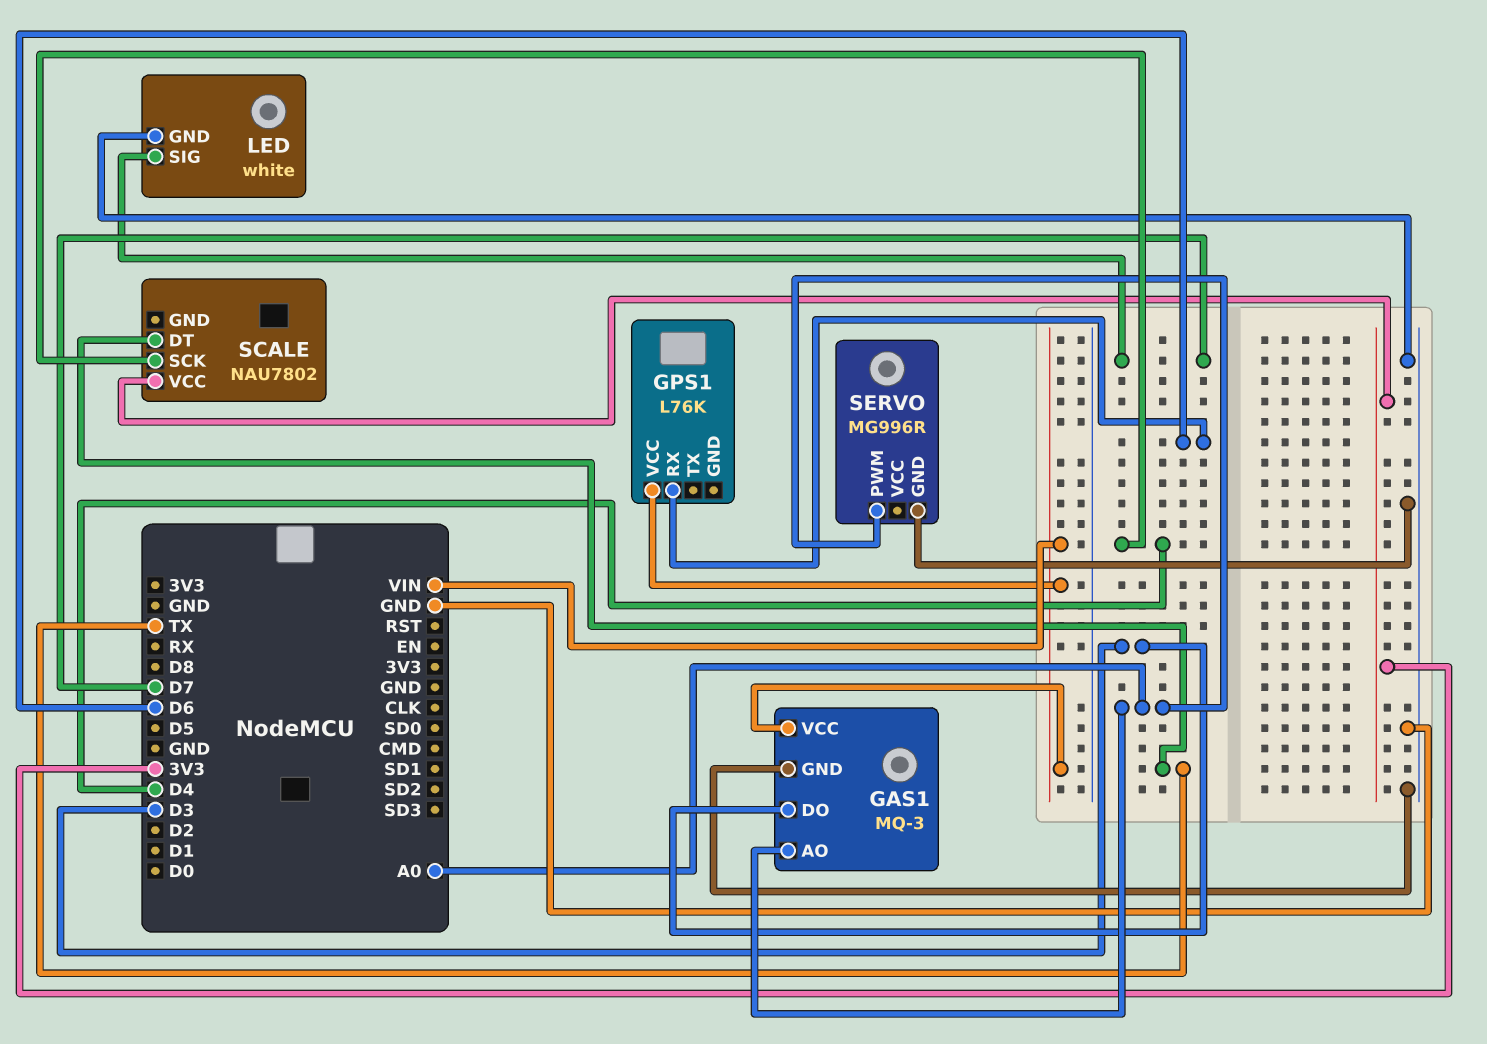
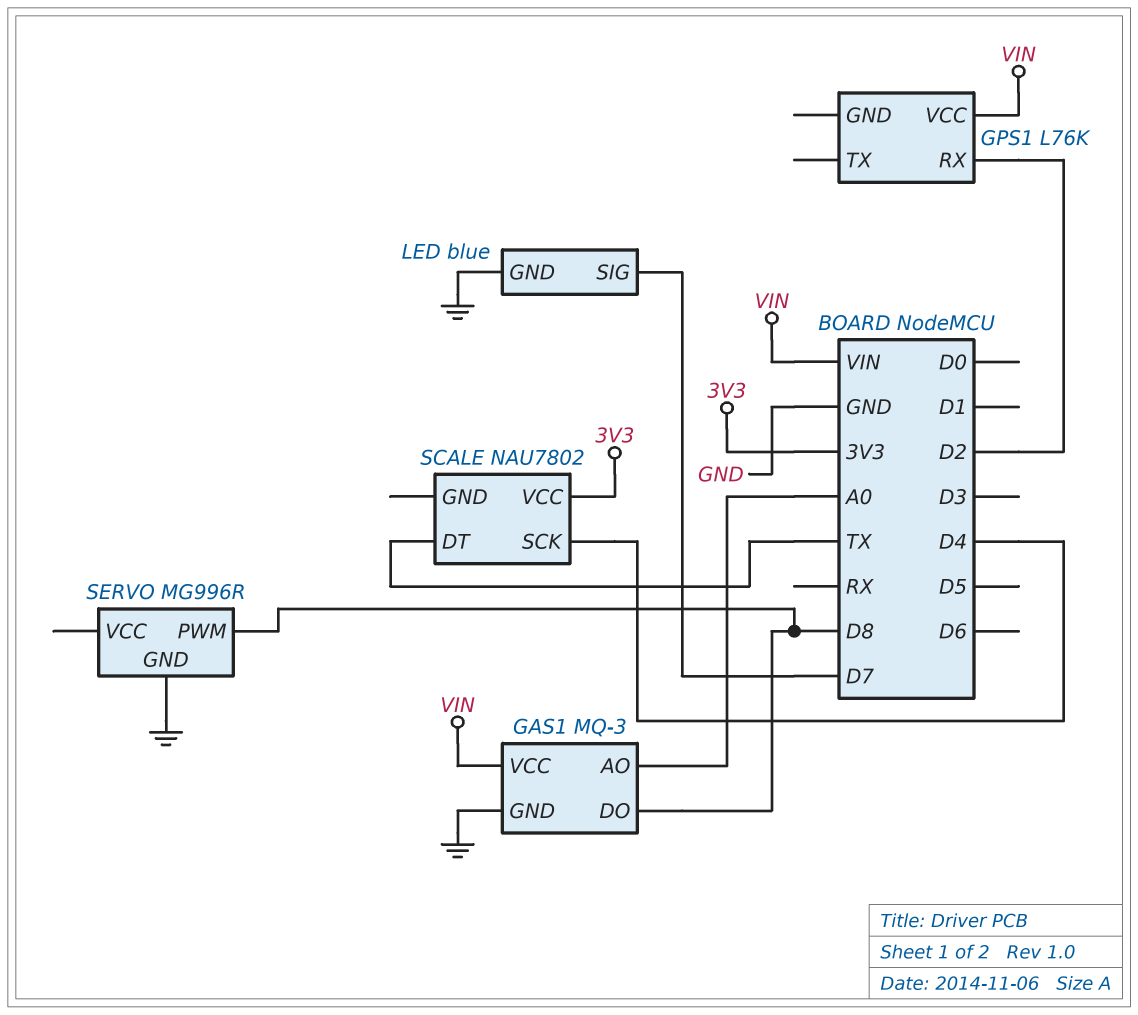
GAS1 pin DO: D3 -> D8
GPS1 pin RX: D6 -> D2
LED: white -> blue
SERVO pin PWM: A0 -> D8

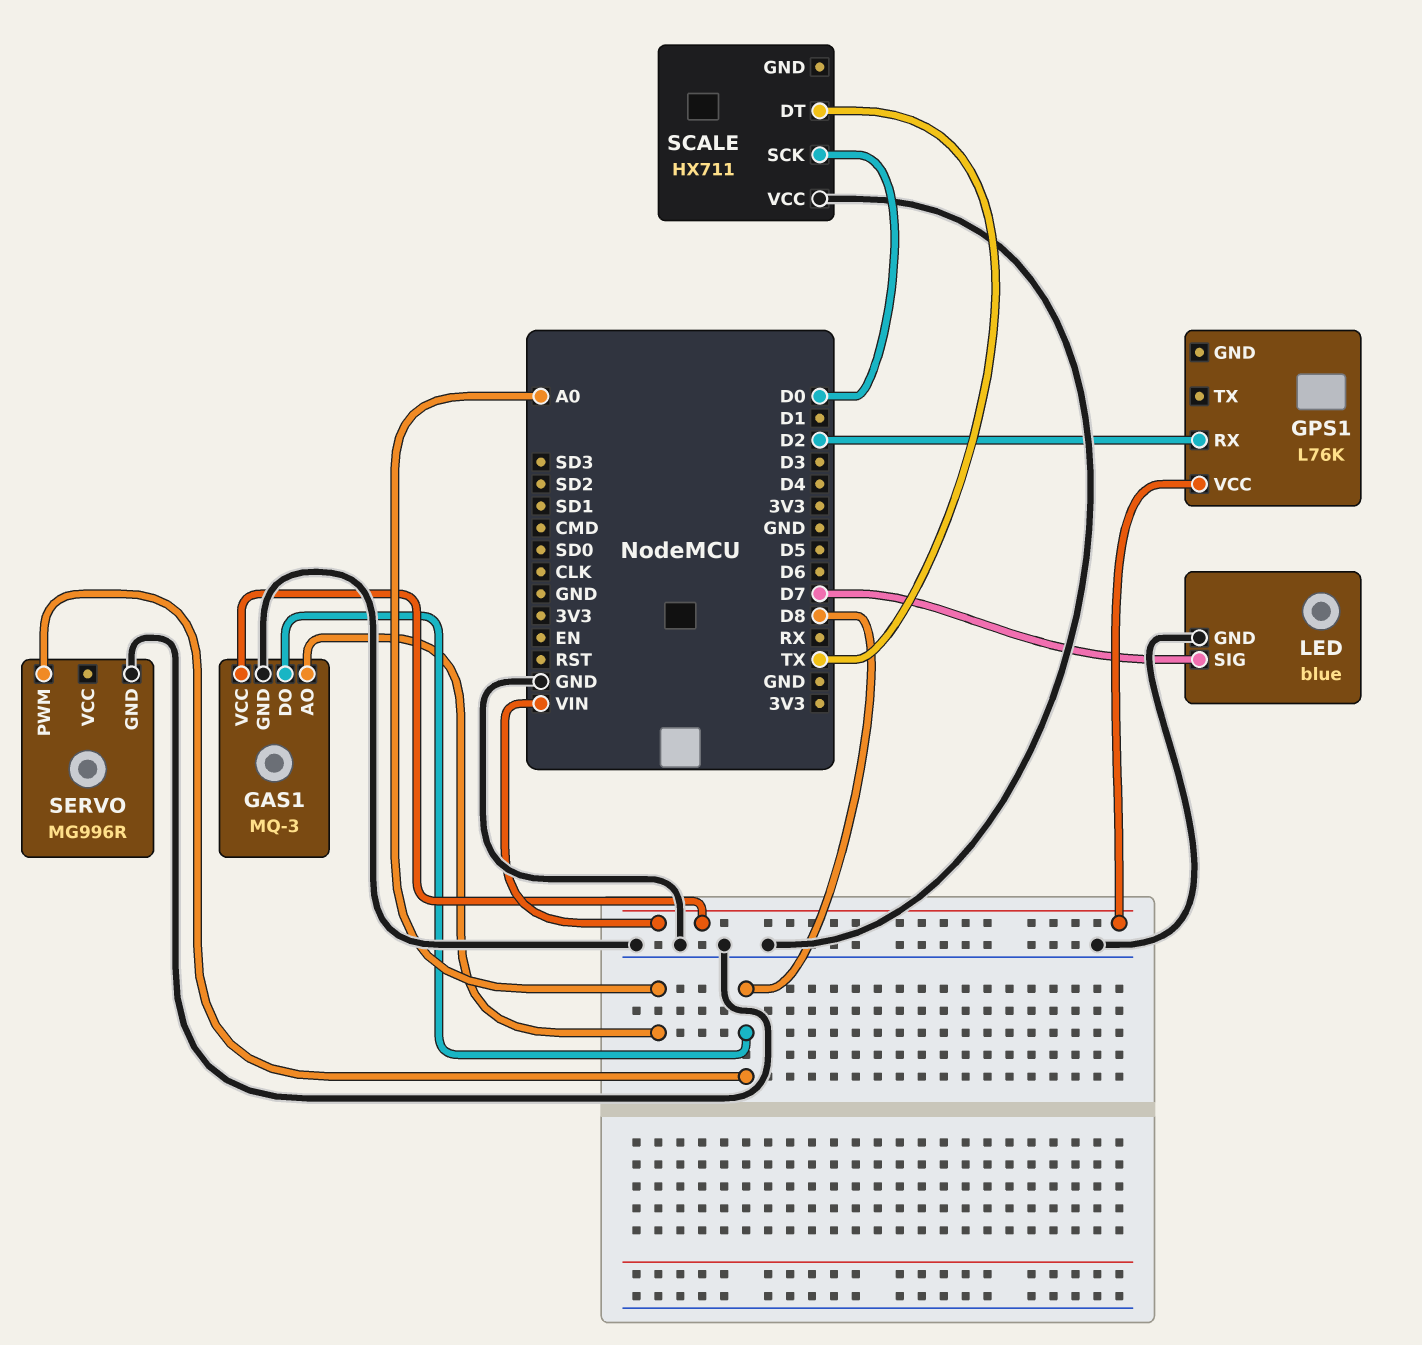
SCALE: NAU7802 -> HX711
SCALE pin SCK: D4 -> D0
SCALE pin VCC: 3V3 -> GND

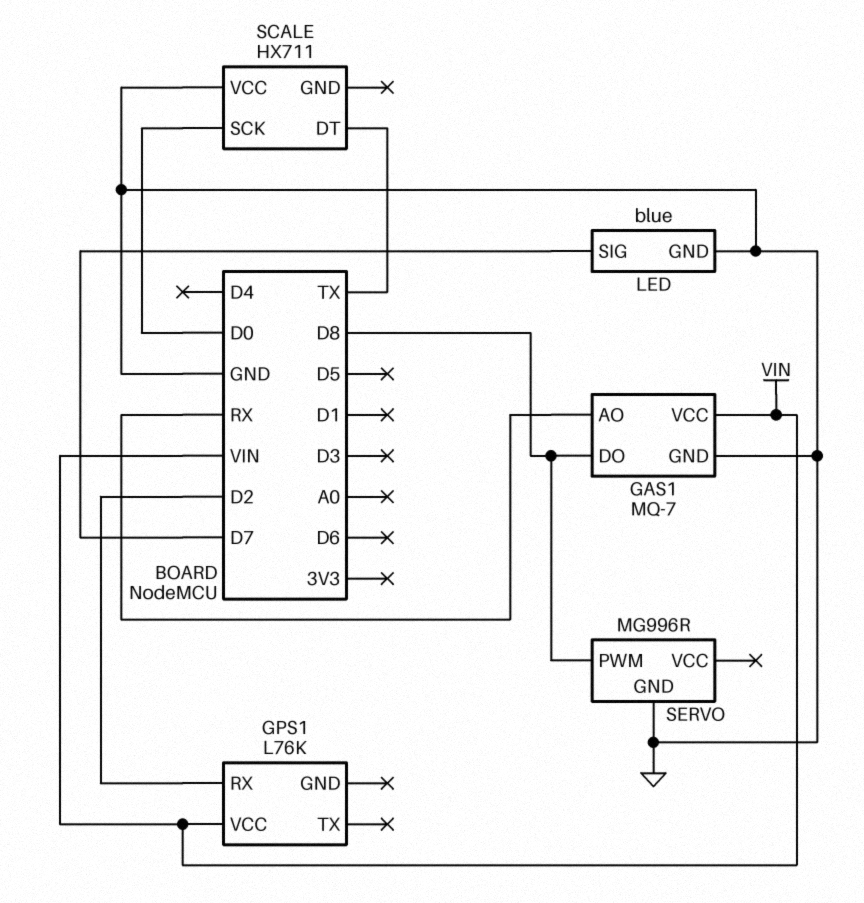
GAS1: MQ-3 -> MQ-7
GAS1 pin AO: A0 -> RX

